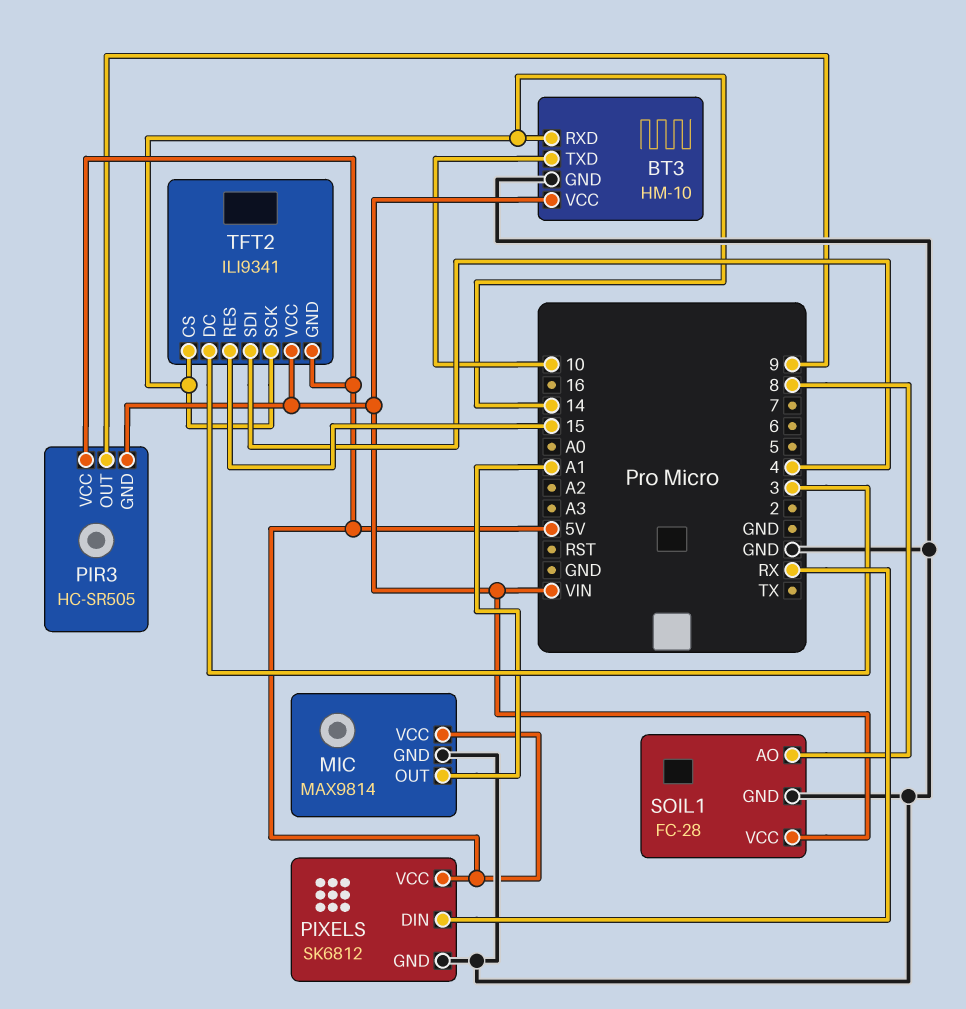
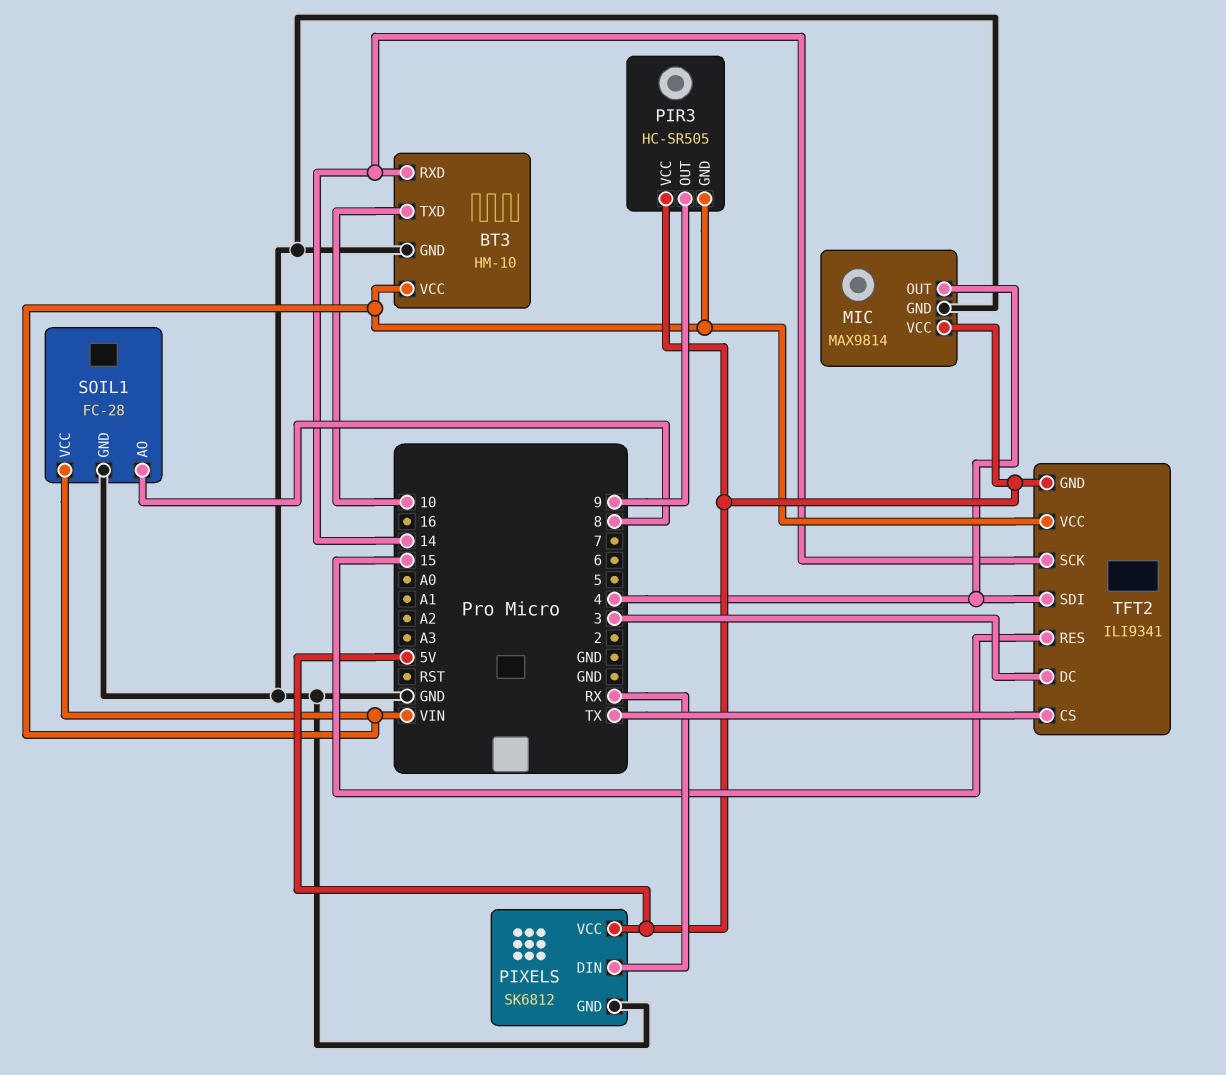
MIC pin OUT: A1 -> 4
TFT2 pin CS: 14 -> TX

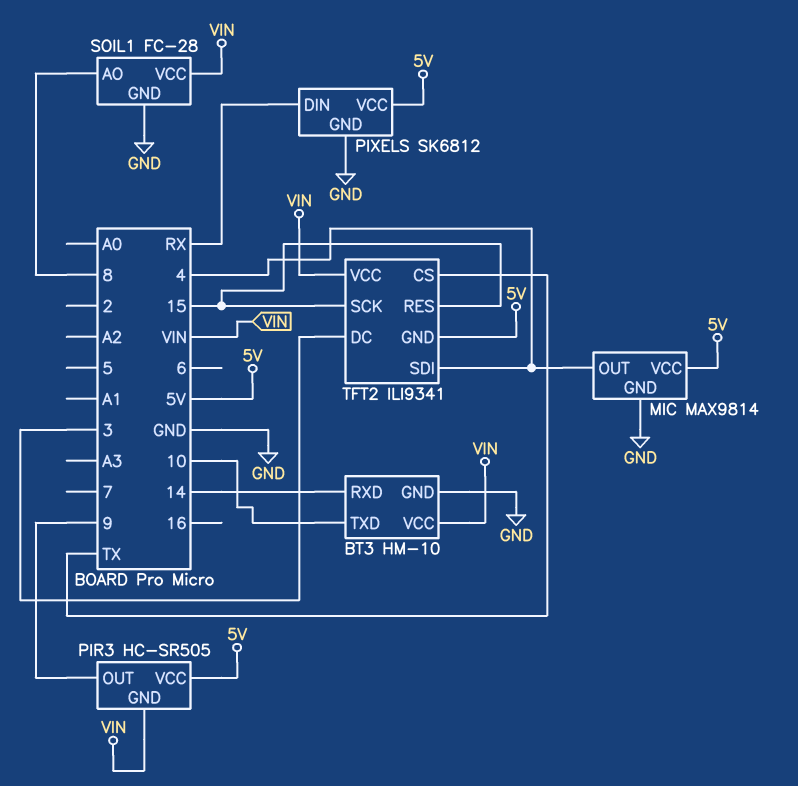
TFT2 pin SCK: 14 -> 15

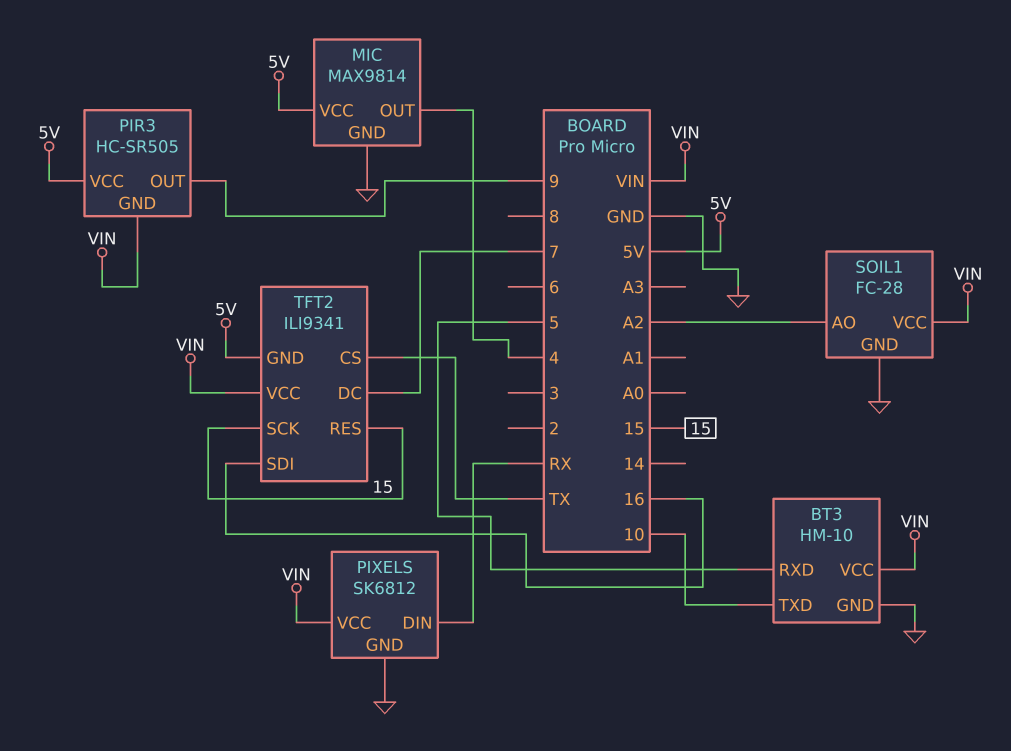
BT3 pin RXD: 14 -> 5
PIXELS pin VCC: 5V -> VIN
SOIL1 pin AO: 8 -> A2
TFT2 pin DC: 3 -> 7
TFT2 pin SDI: 4 -> 16

